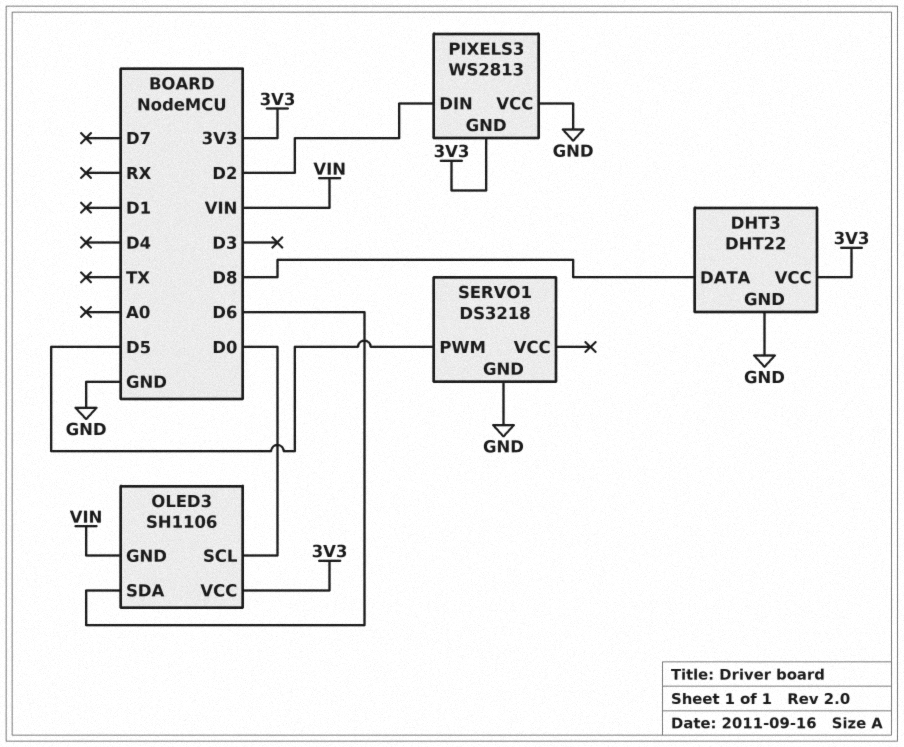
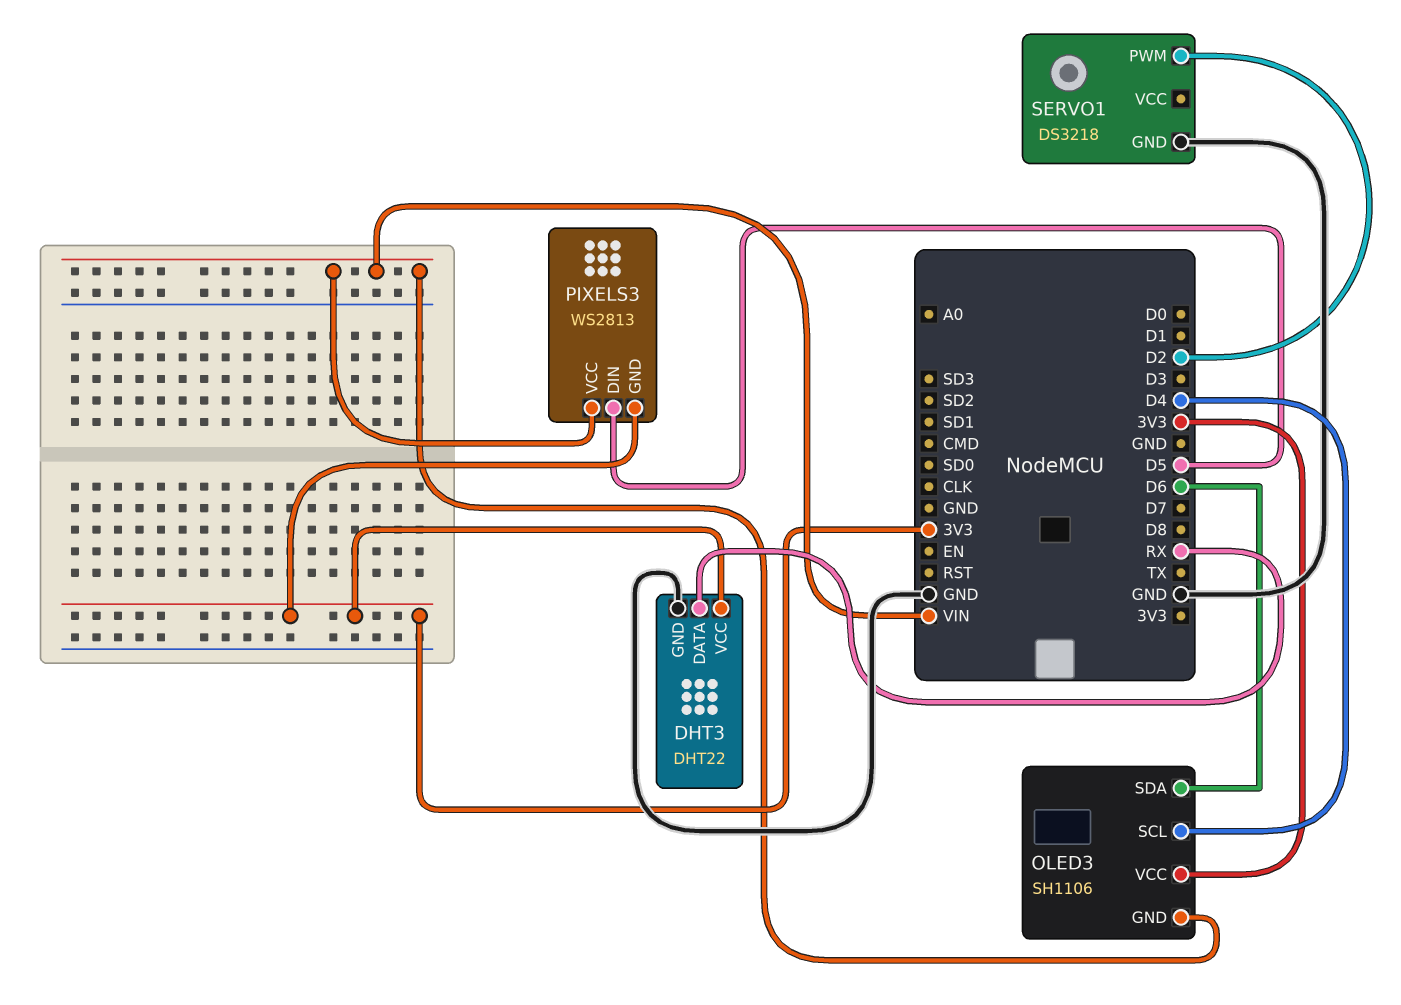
DHT3 pin DATA: D8 -> RX
OLED3 pin SCL: D0 -> D4
PIXELS3 pin DIN: D2 -> D5
PIXELS3 pin VCC: GND -> VIN
SERVO1 pin PWM: D5 -> D2

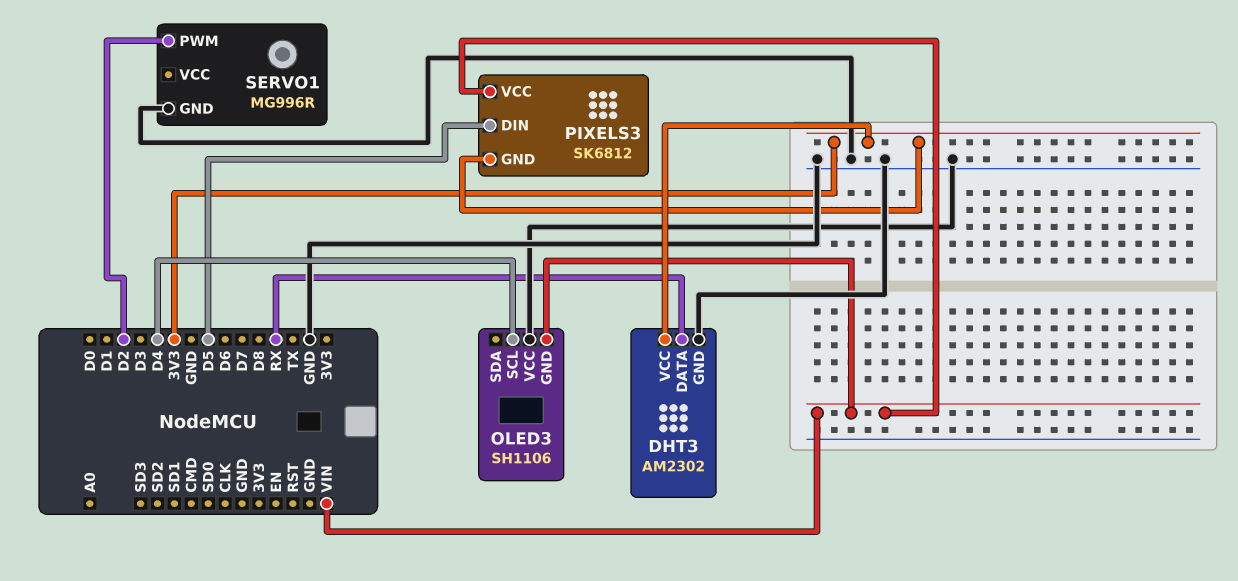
DHT3: DHT22 -> AM2302
OLED3 pin SDA: D6 -> none
OLED3 pin VCC: 3V3 -> GND
PIXELS3: WS2813 -> SK6812
SERVO1: DS3218 -> MG996R

